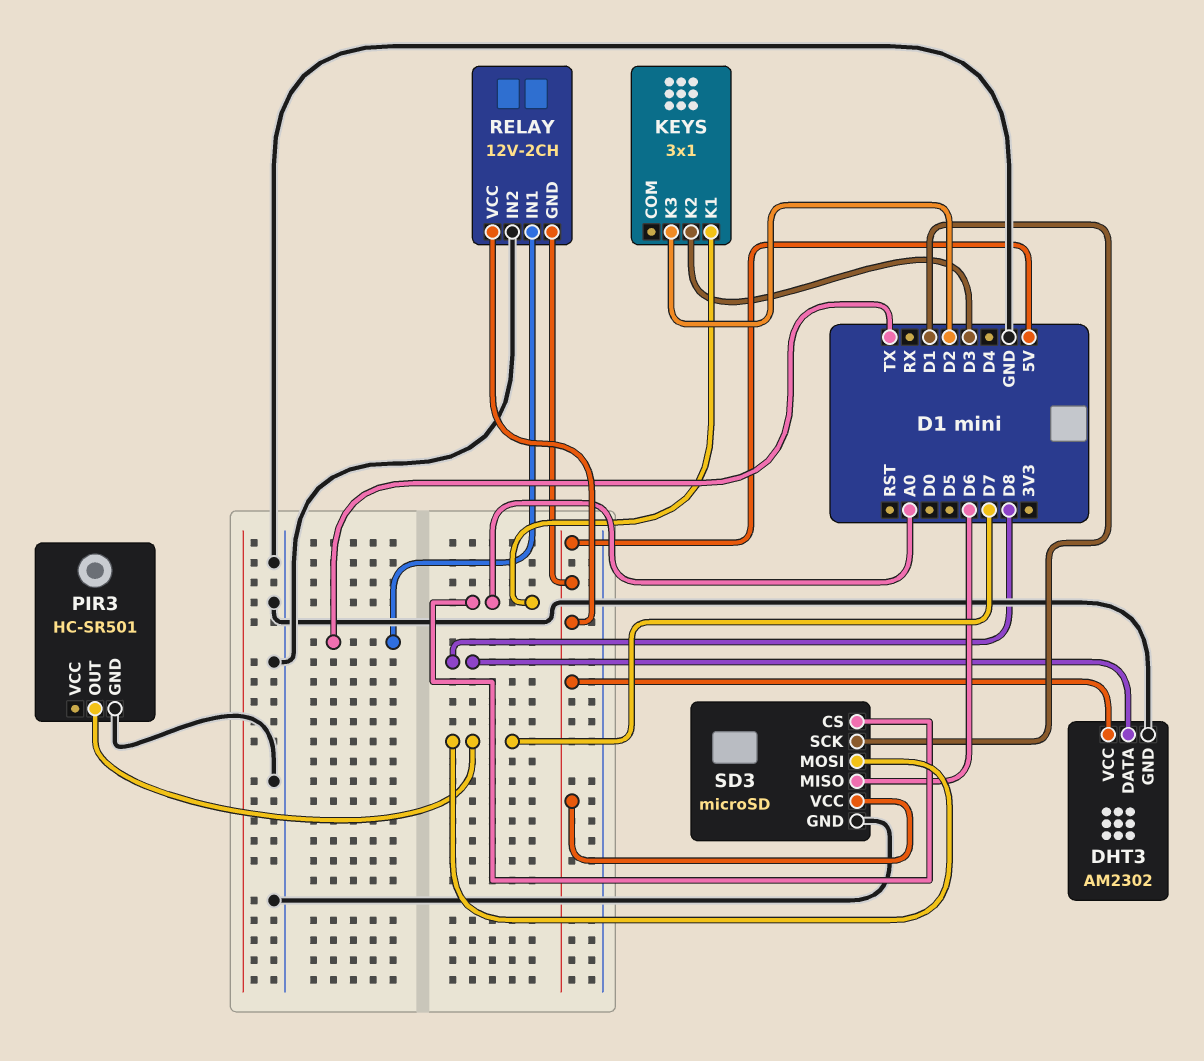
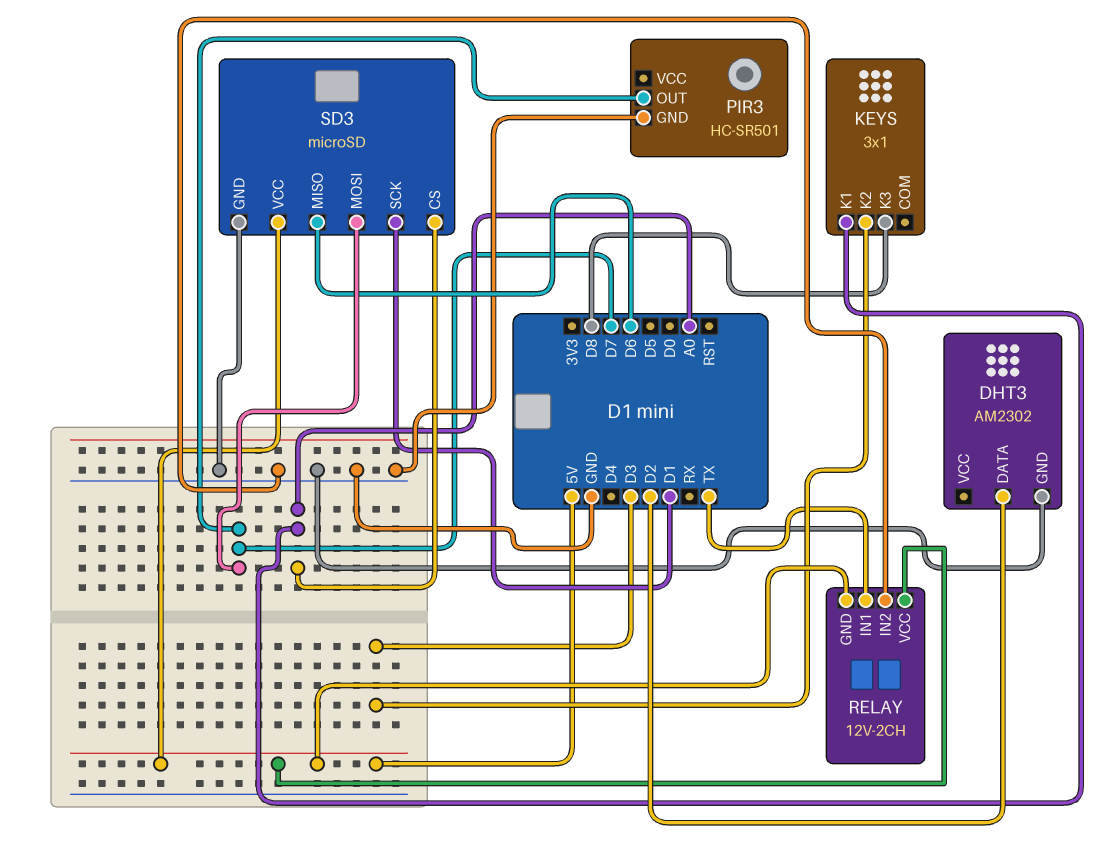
DHT3 pin DATA: D8 -> D2
DHT3 pin VCC: 5V -> none
KEYS pin K3: D2 -> D8

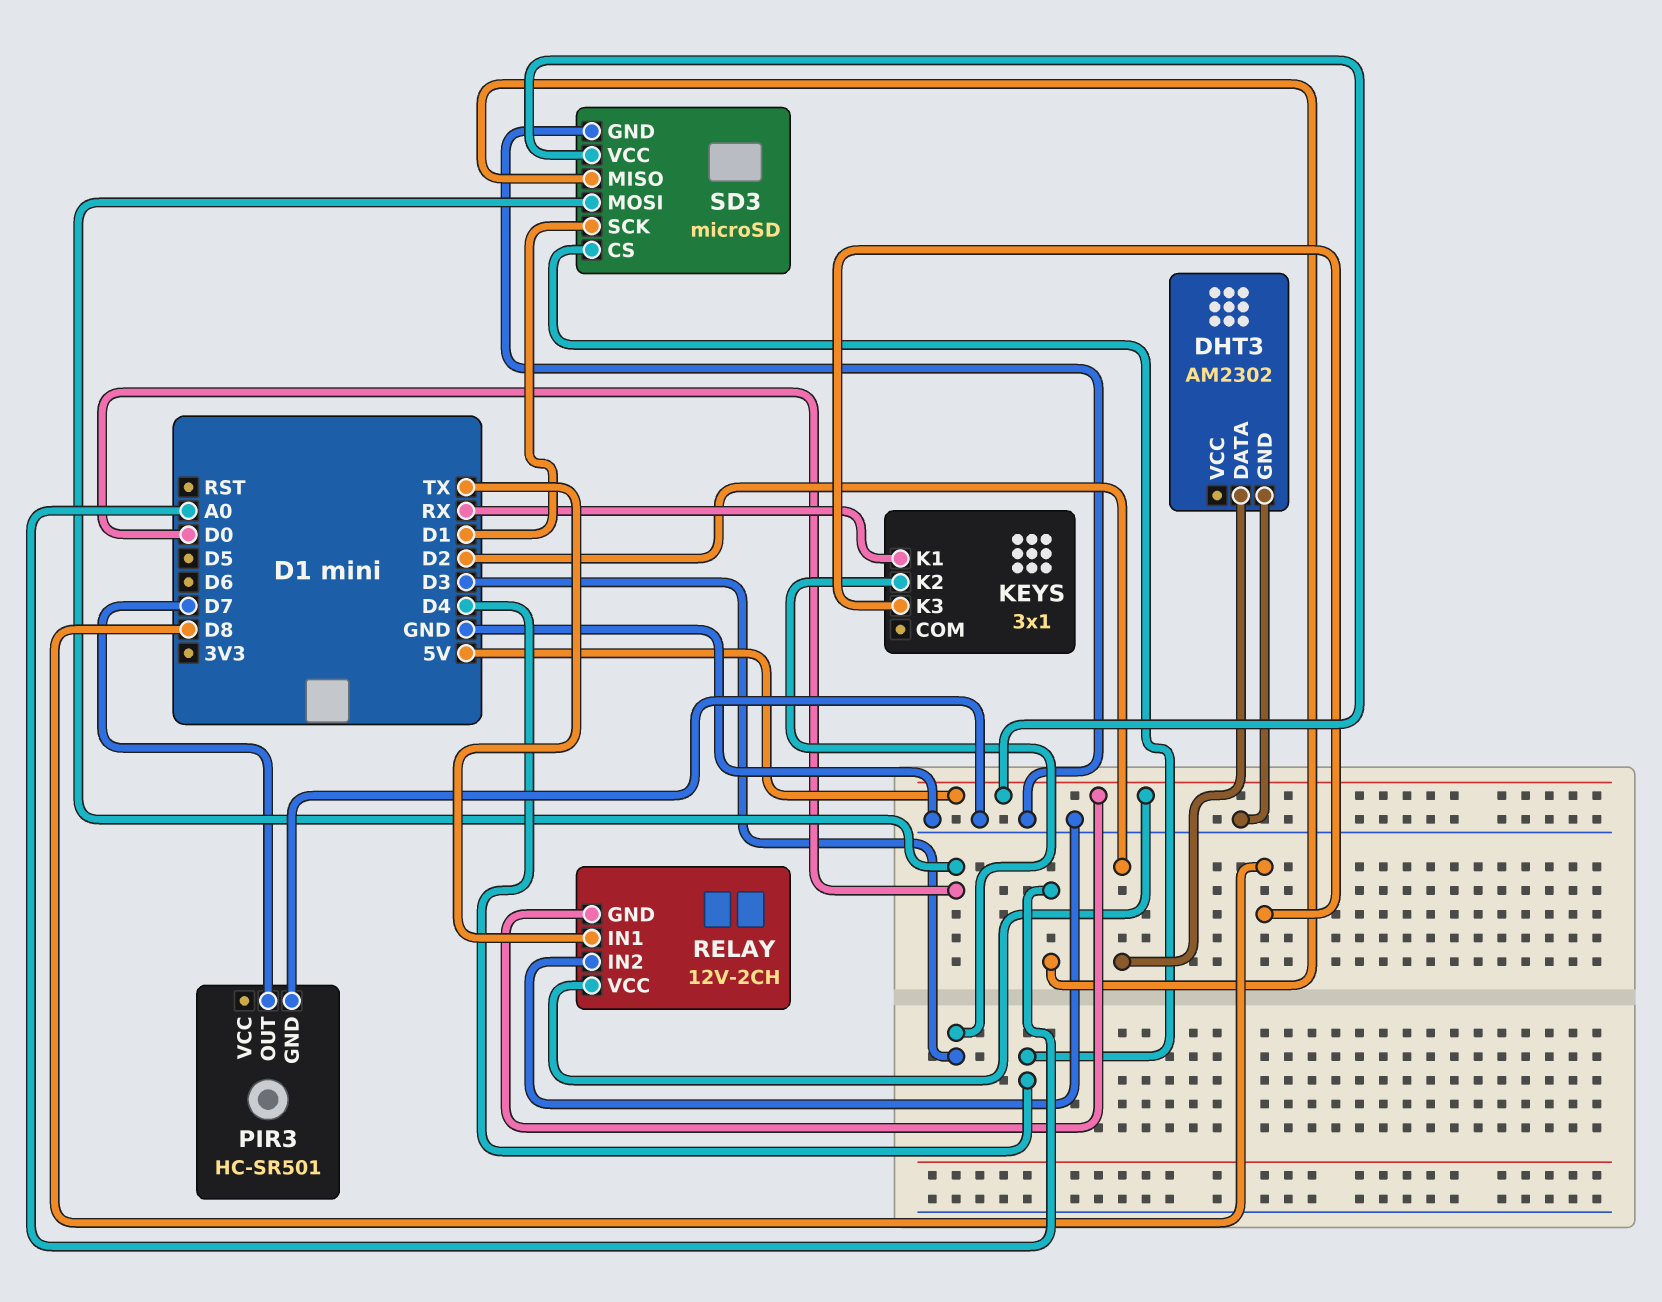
KEYS pin K1: A0 -> RX
SD3 pin CS: A0 -> D4
SD3 pin MISO: D6 -> A0
SD3 pin MOSI: D7 -> D0

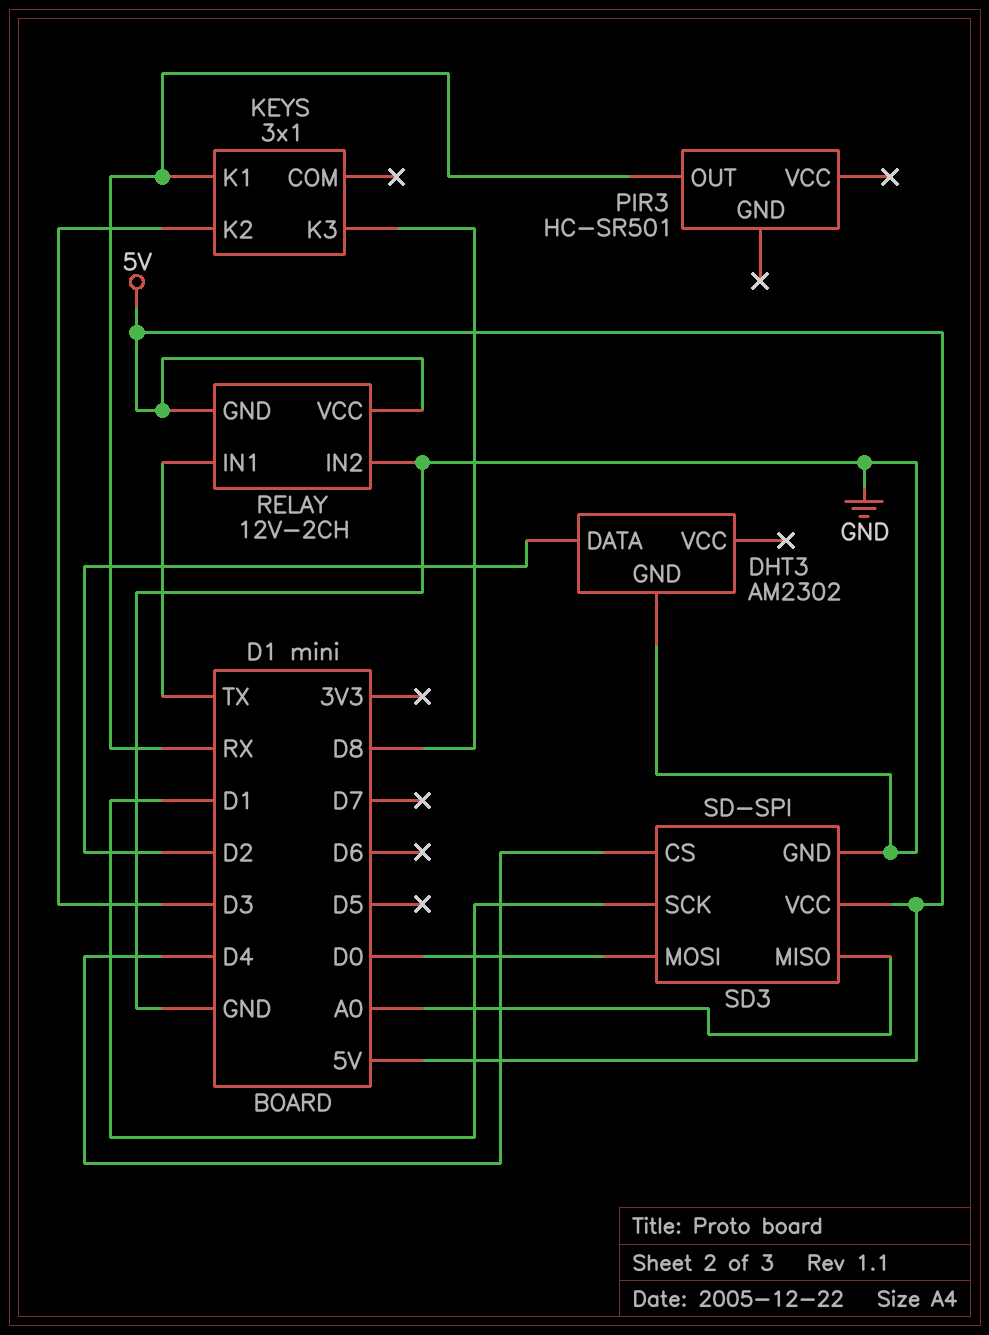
PIR3 pin GND: GND -> none
PIR3 pin OUT: D7 -> RX
SD3: microSD -> SD-SPI

